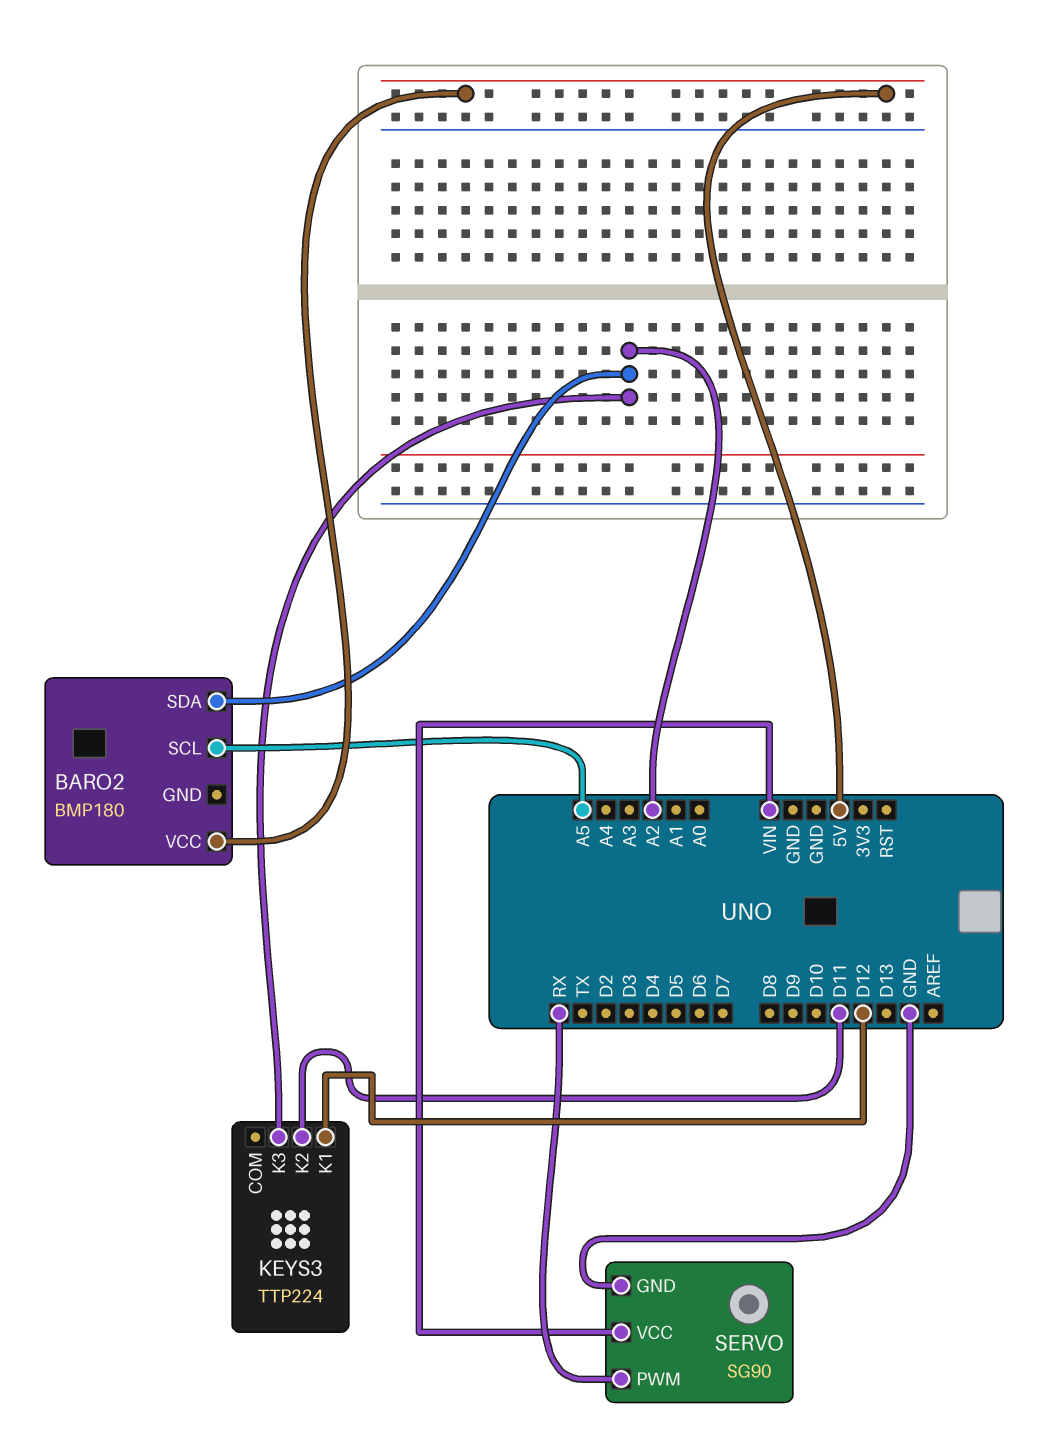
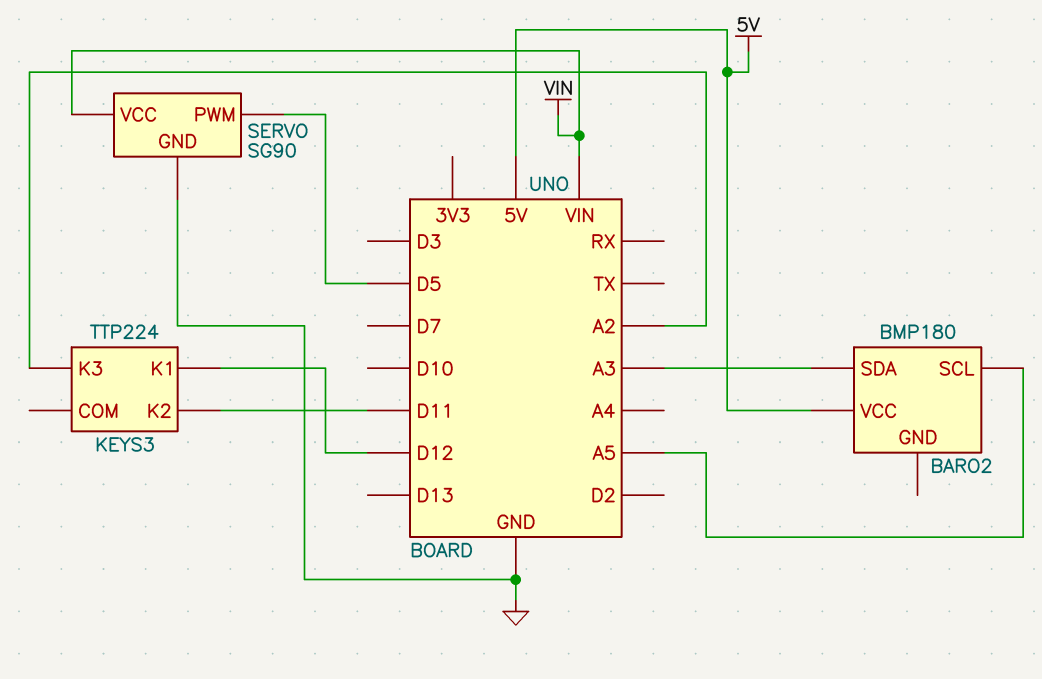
BARO2 pin SDA: A2 -> A3
SERVO pin PWM: RX -> D5

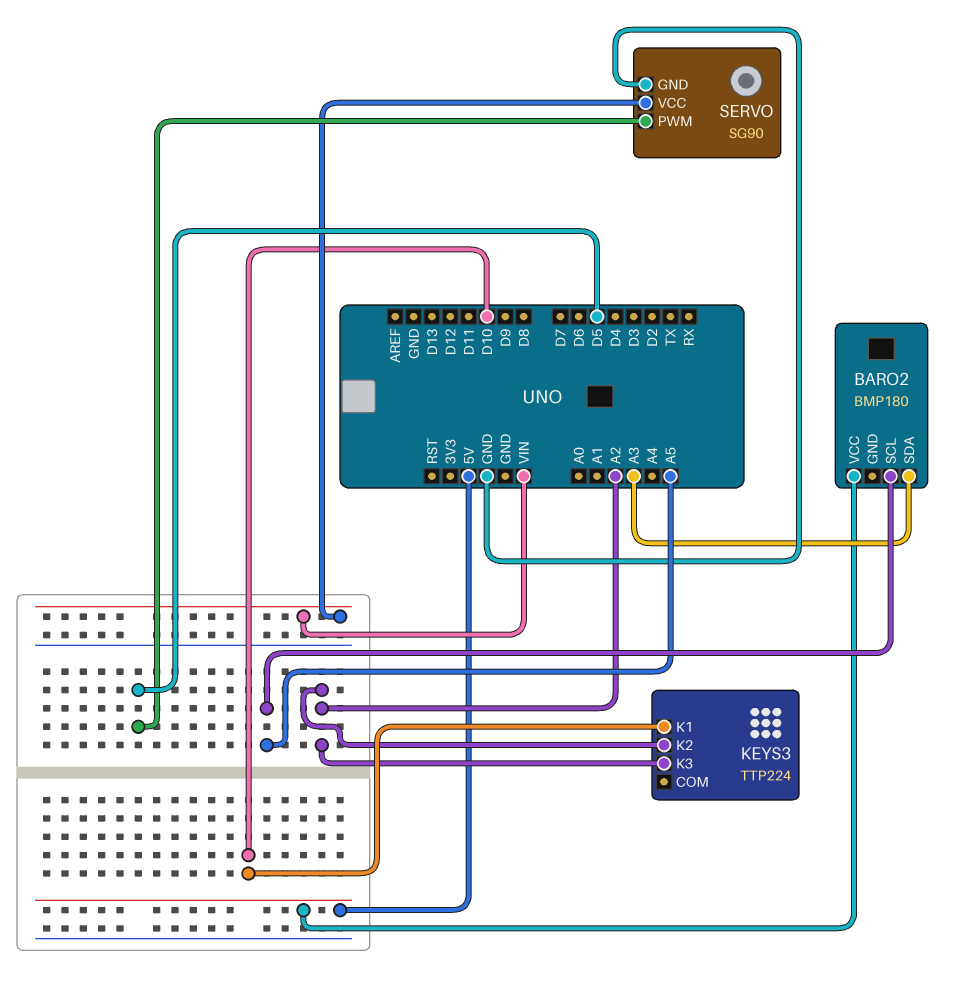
KEYS3 pin K1: D12 -> D10
KEYS3 pin K2: D11 -> A2

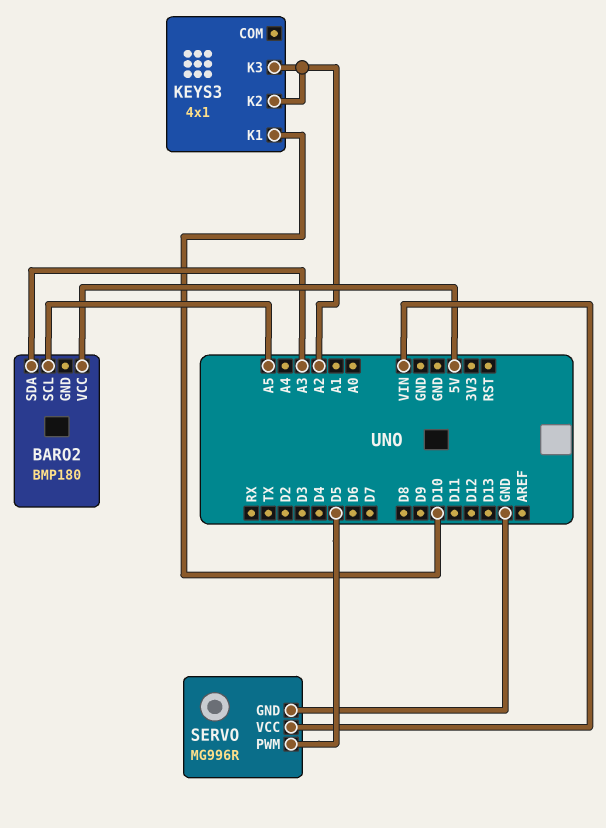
KEYS3: TTP224 -> 4x1
SERVO: SG90 -> MG996R

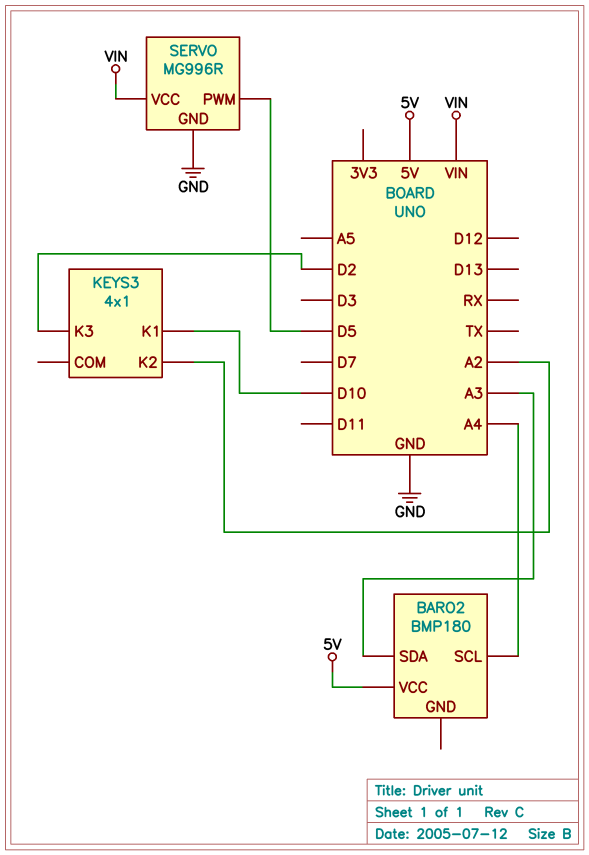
BARO2 pin SCL: A5 -> A4
KEYS3 pin K3: A2 -> D2

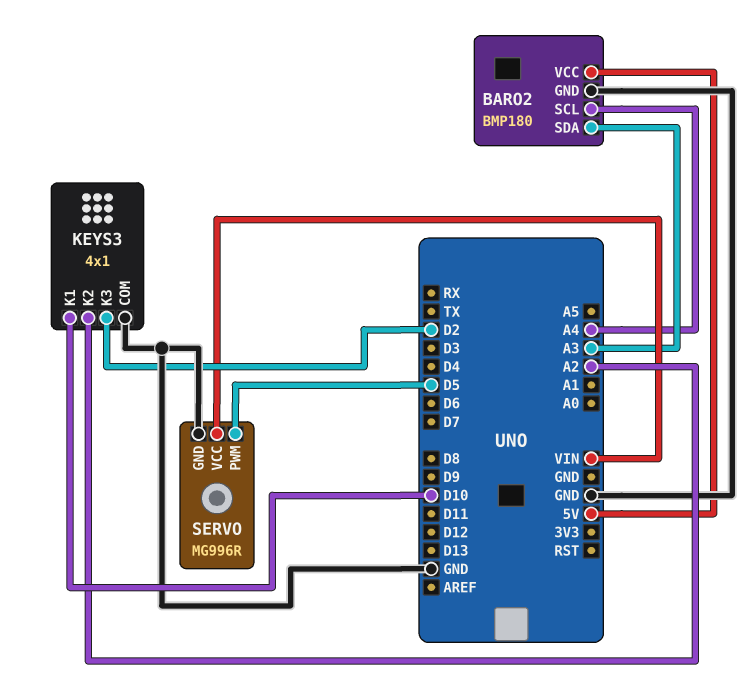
BARO2 pin GND: none -> GND
KEYS3 pin COM: none -> GND

